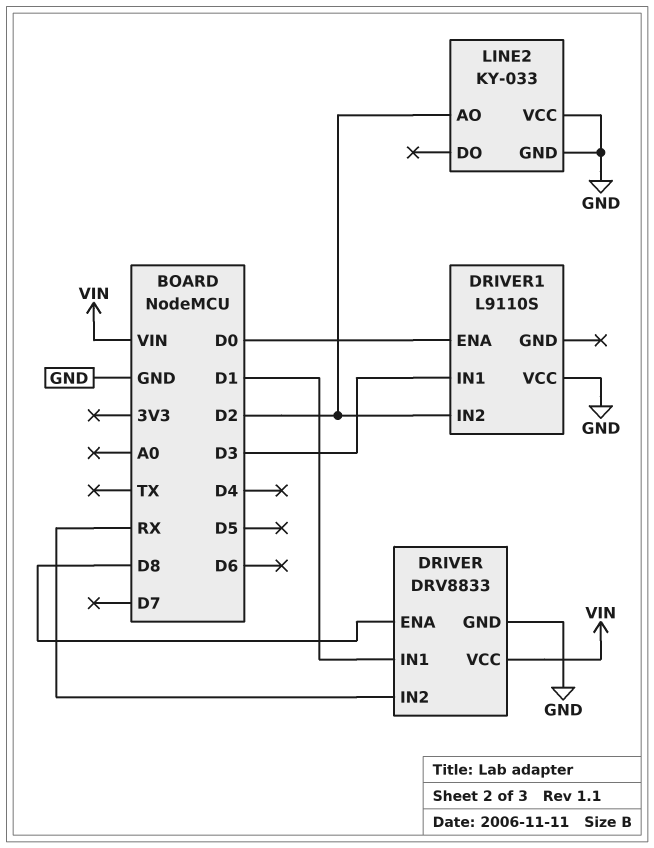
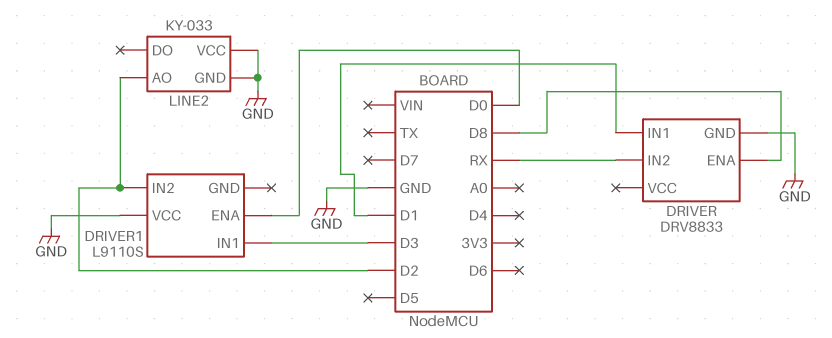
DRIVER pin VCC: VIN -> none

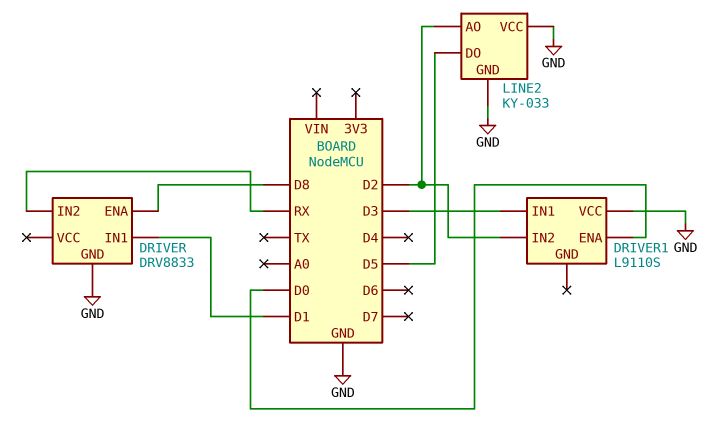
LINE2 pin DO: none -> D5

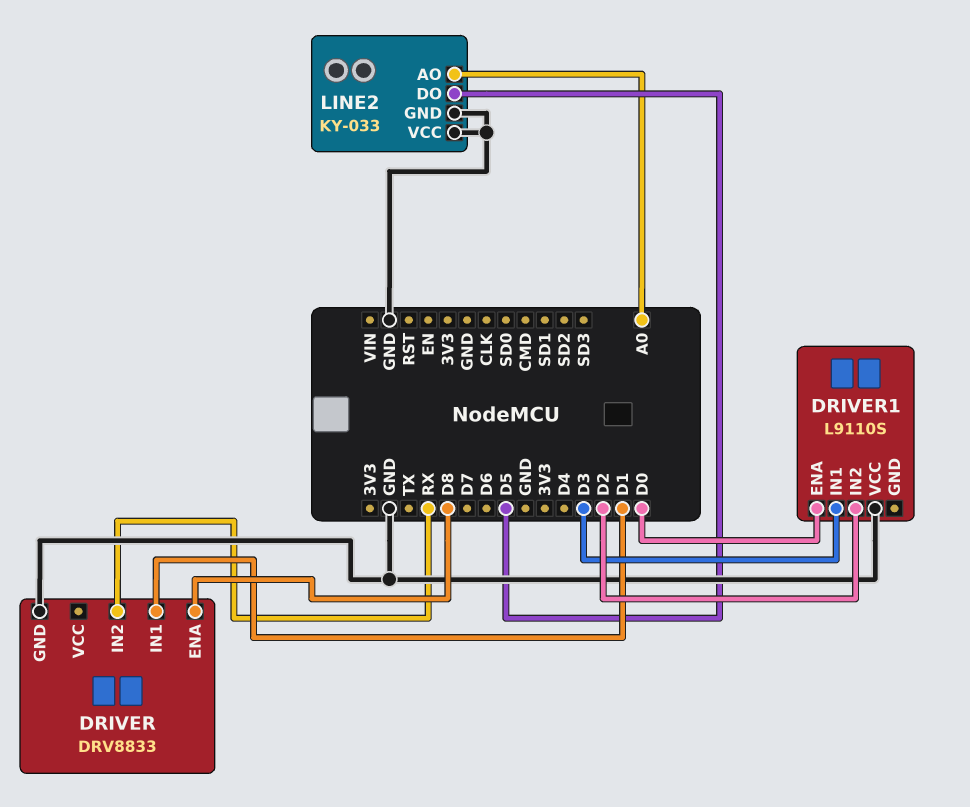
LINE2 pin AO: D2 -> A0

